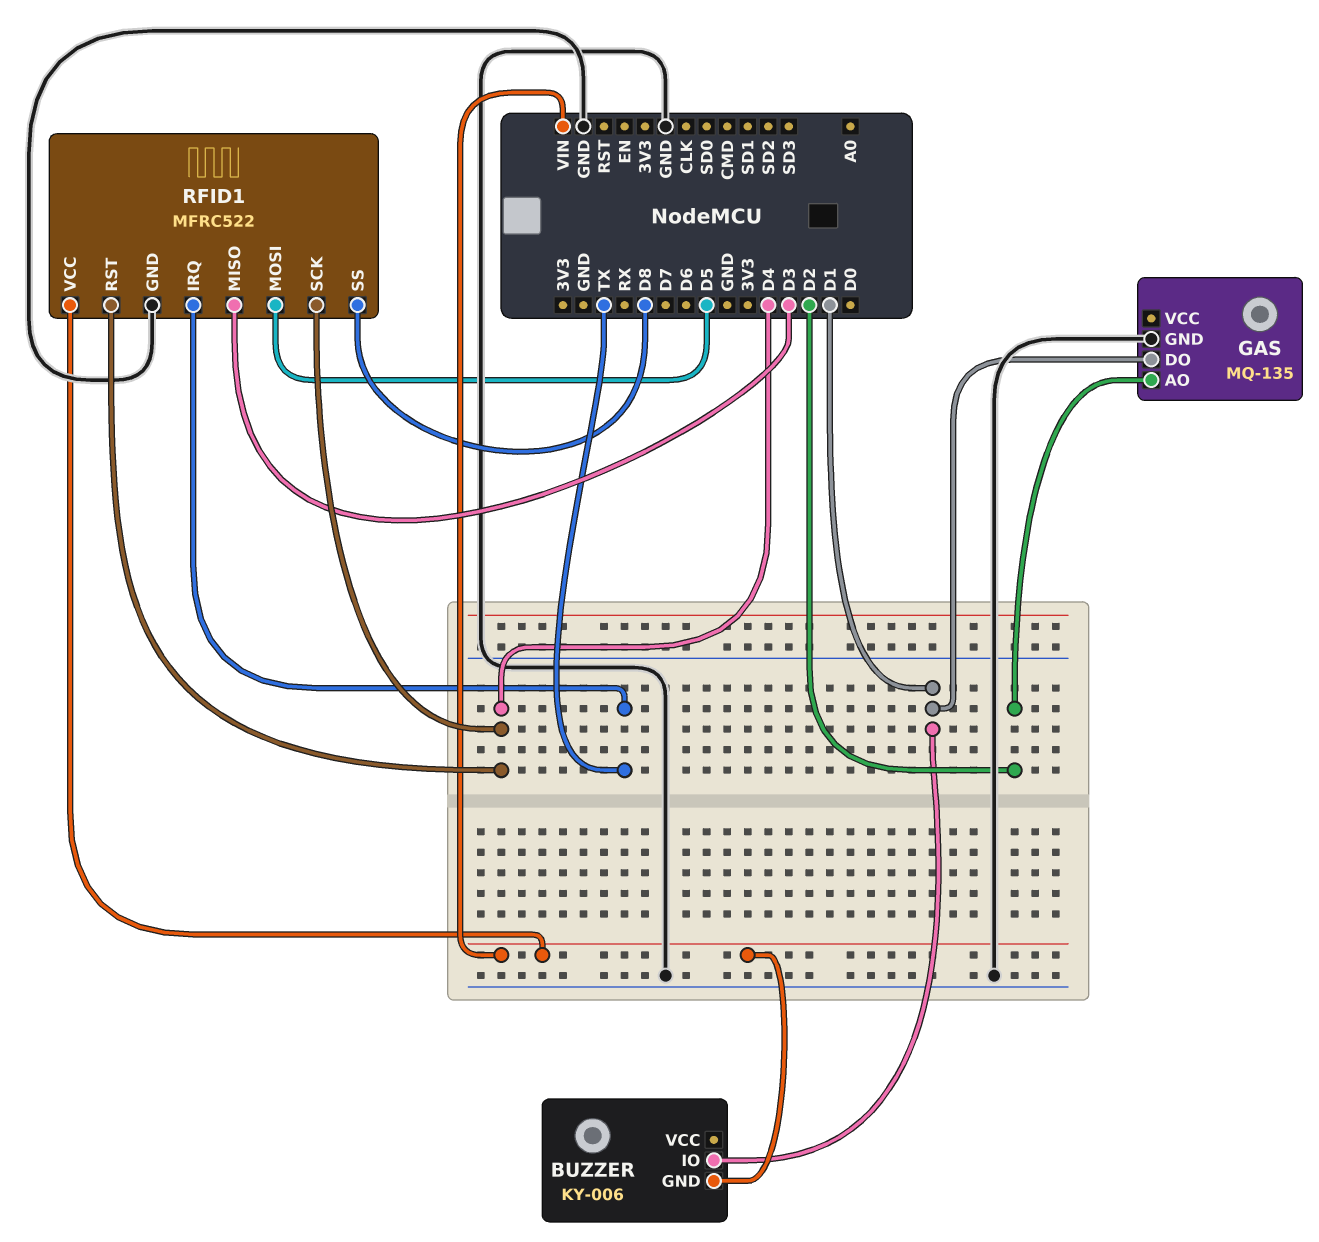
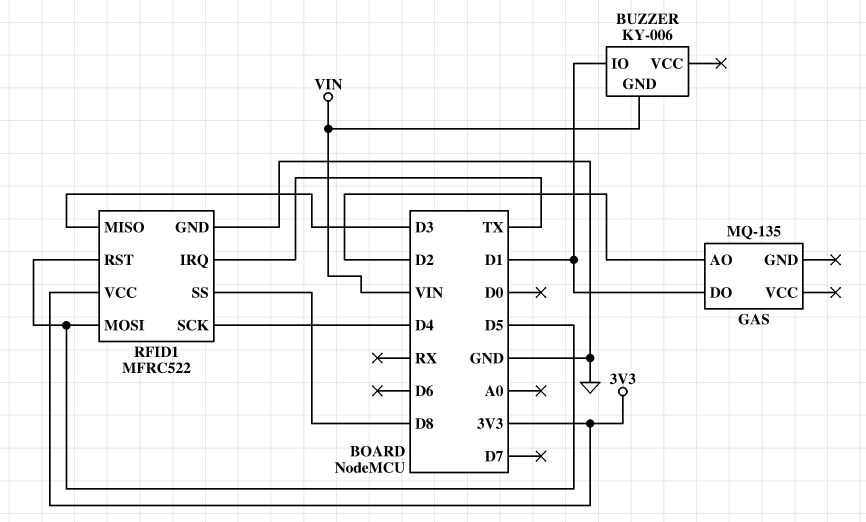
GAS pin GND: GND -> none
RFID1 pin RST: D4 -> D5
RFID1 pin VCC: VIN -> 3V3

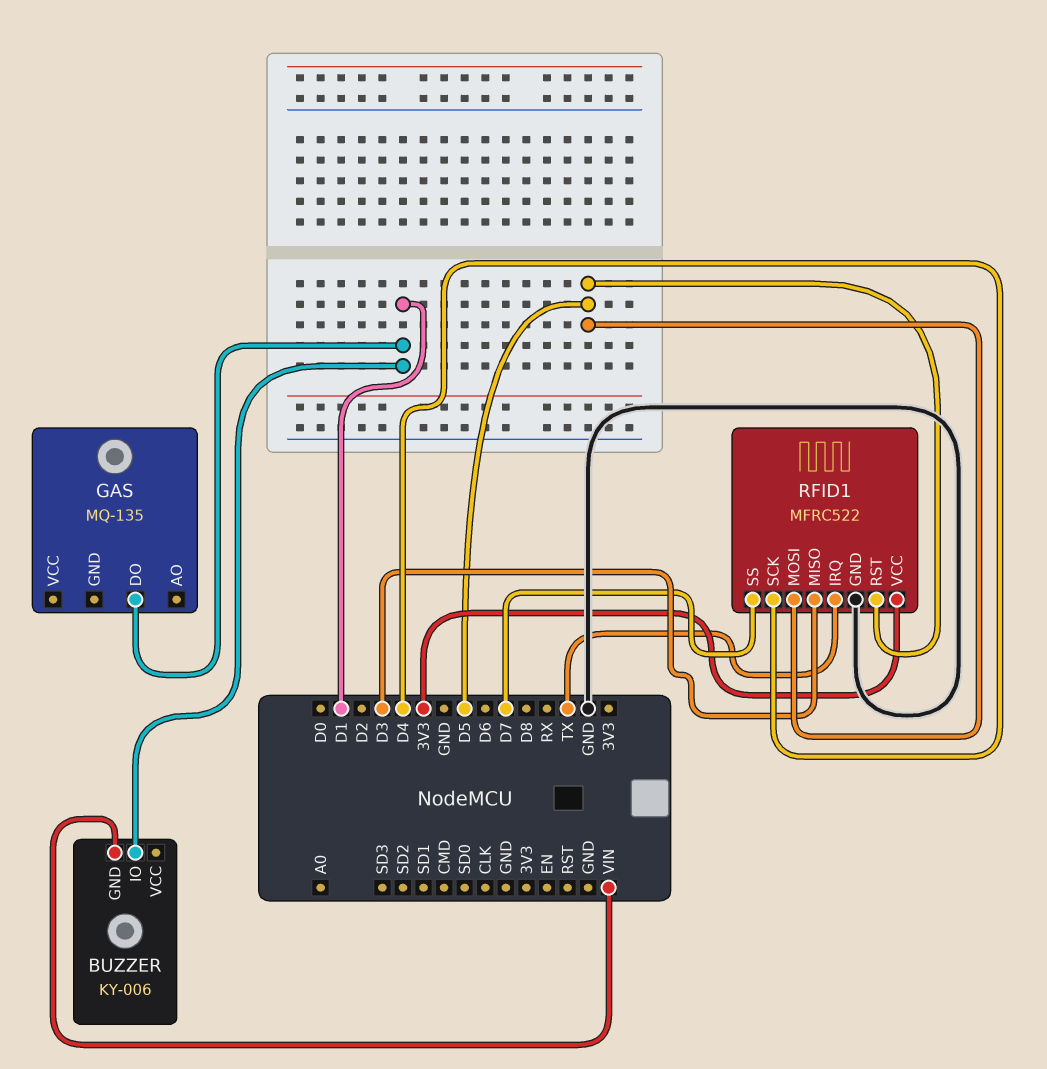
GAS pin AO: D2 -> none
RFID1 pin SS: D8 -> D7

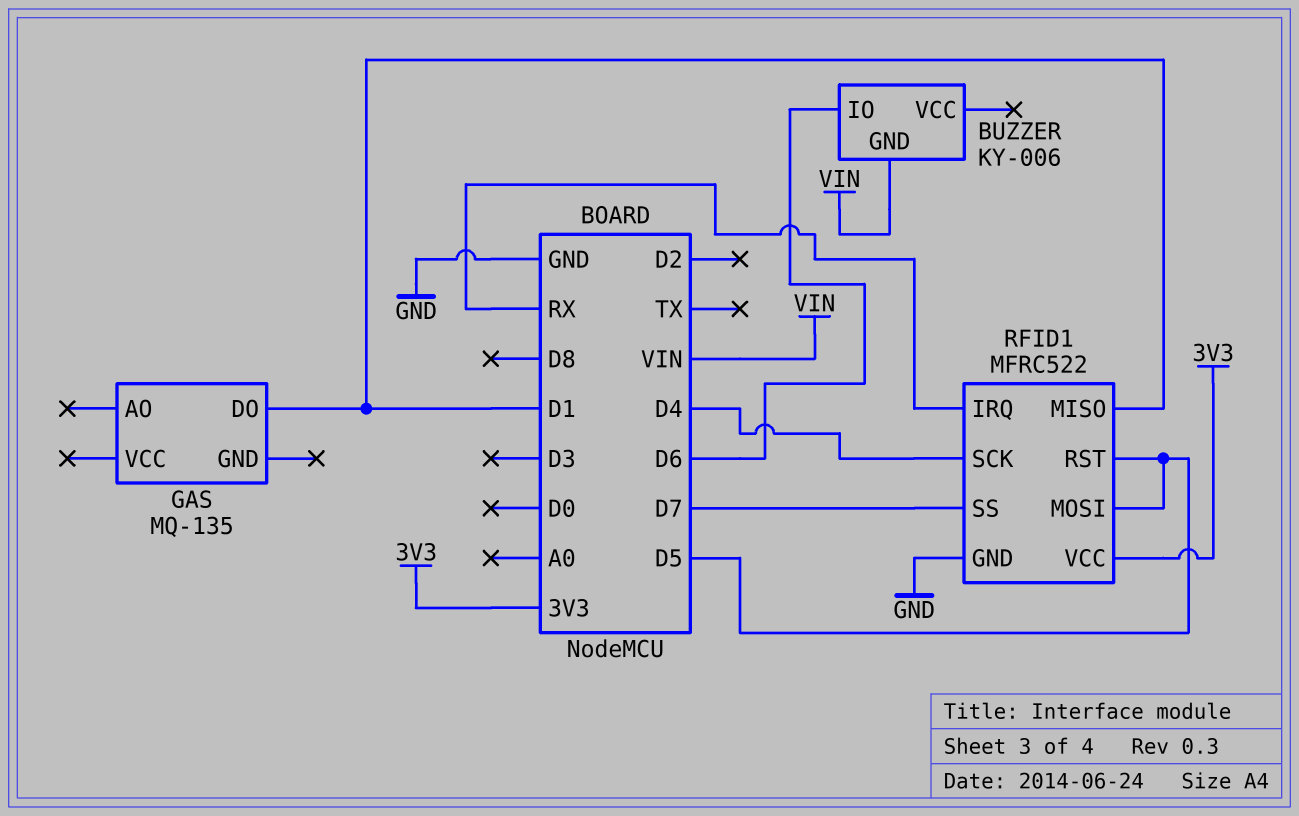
BUZZER pin IO: D1 -> D6
RFID1 pin IRQ: TX -> RX
RFID1 pin MISO: D3 -> D1

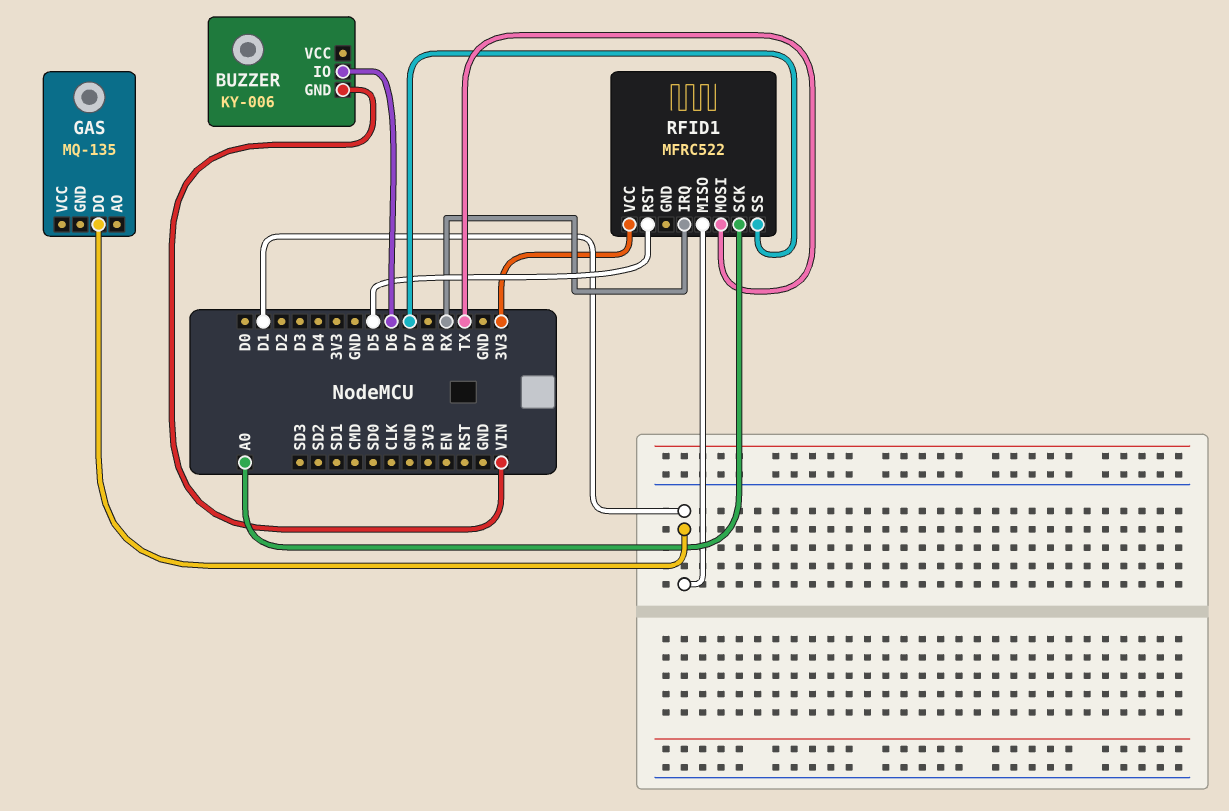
RFID1 pin GND: GND -> none
RFID1 pin MOSI: D5 -> TX
RFID1 pin SCK: D4 -> A0

